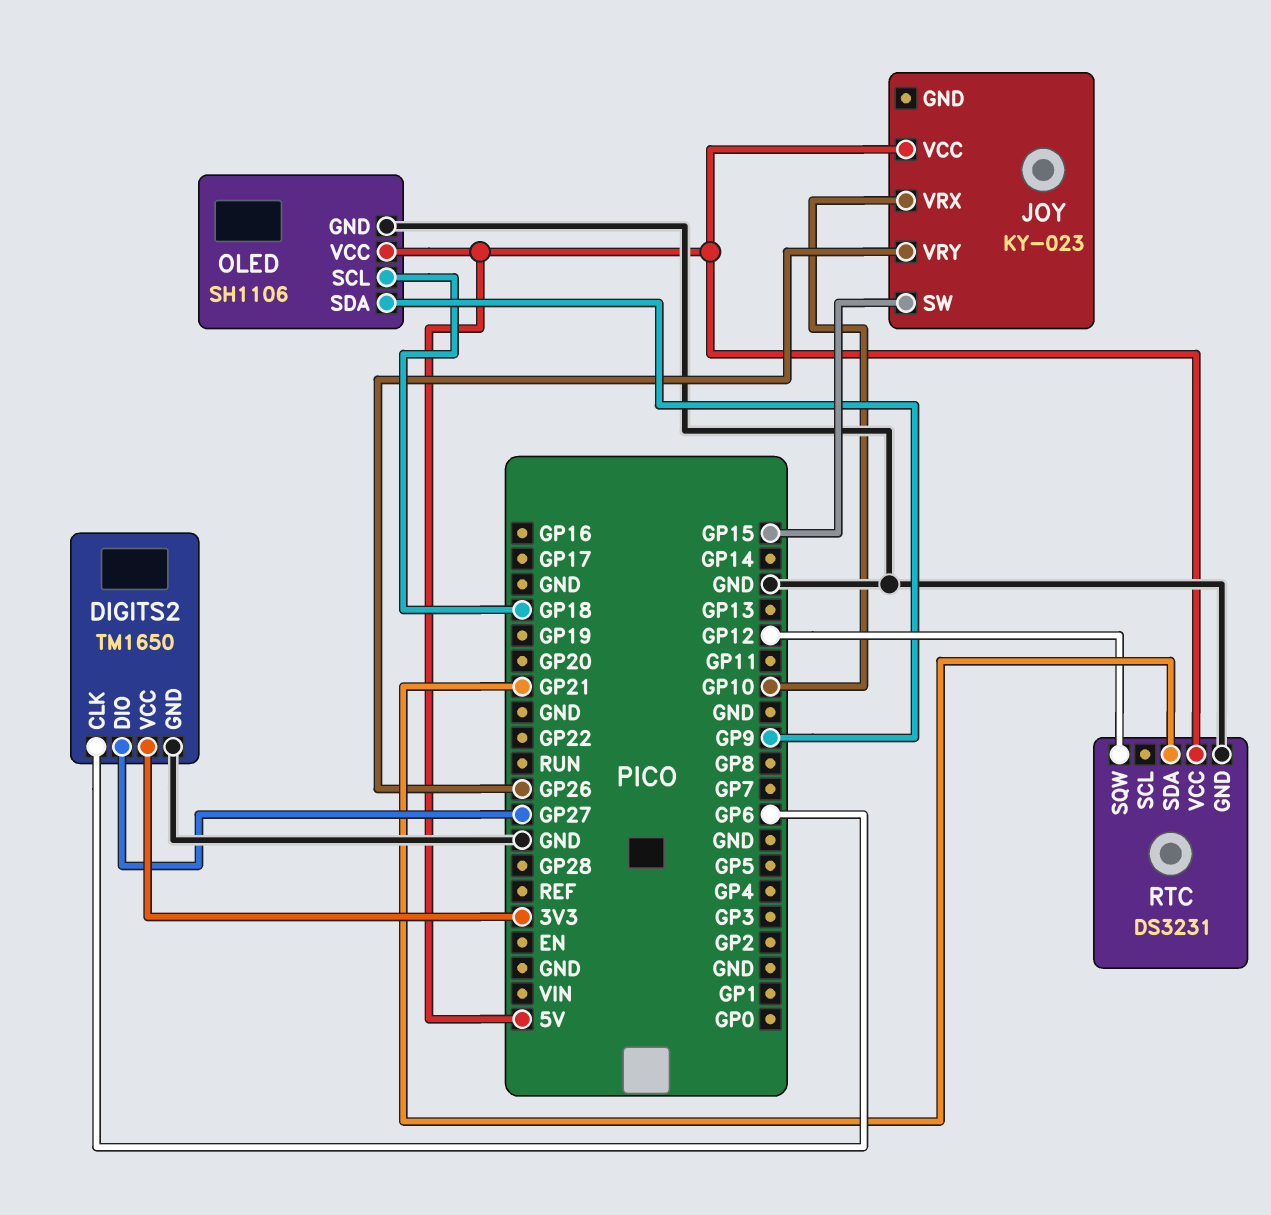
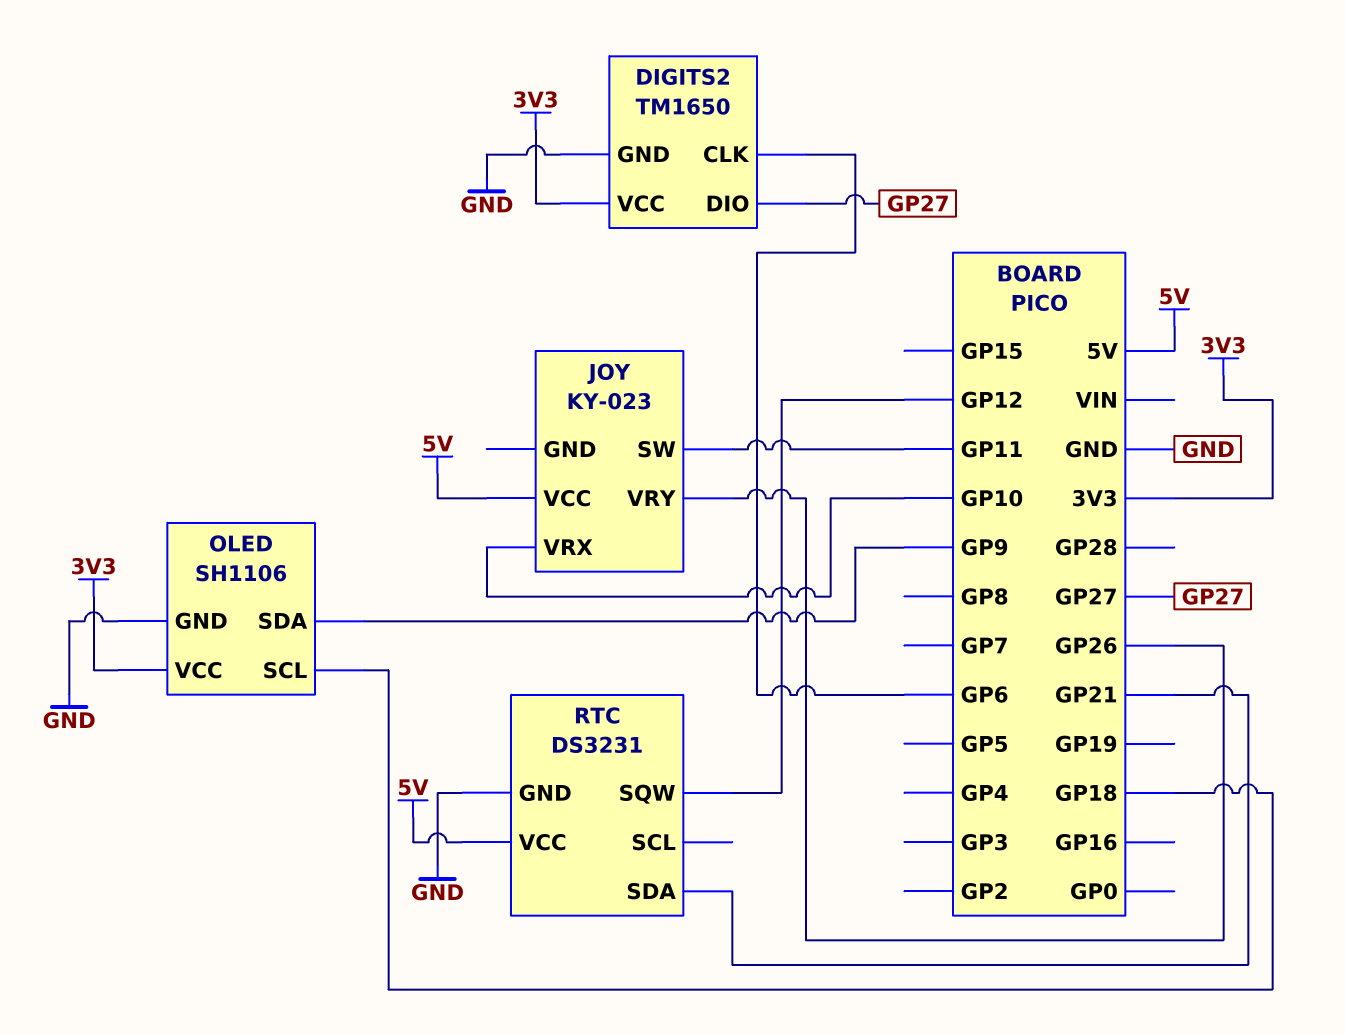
JOY pin SW: GP15 -> GP11
OLED pin VCC: 5V -> 3V3

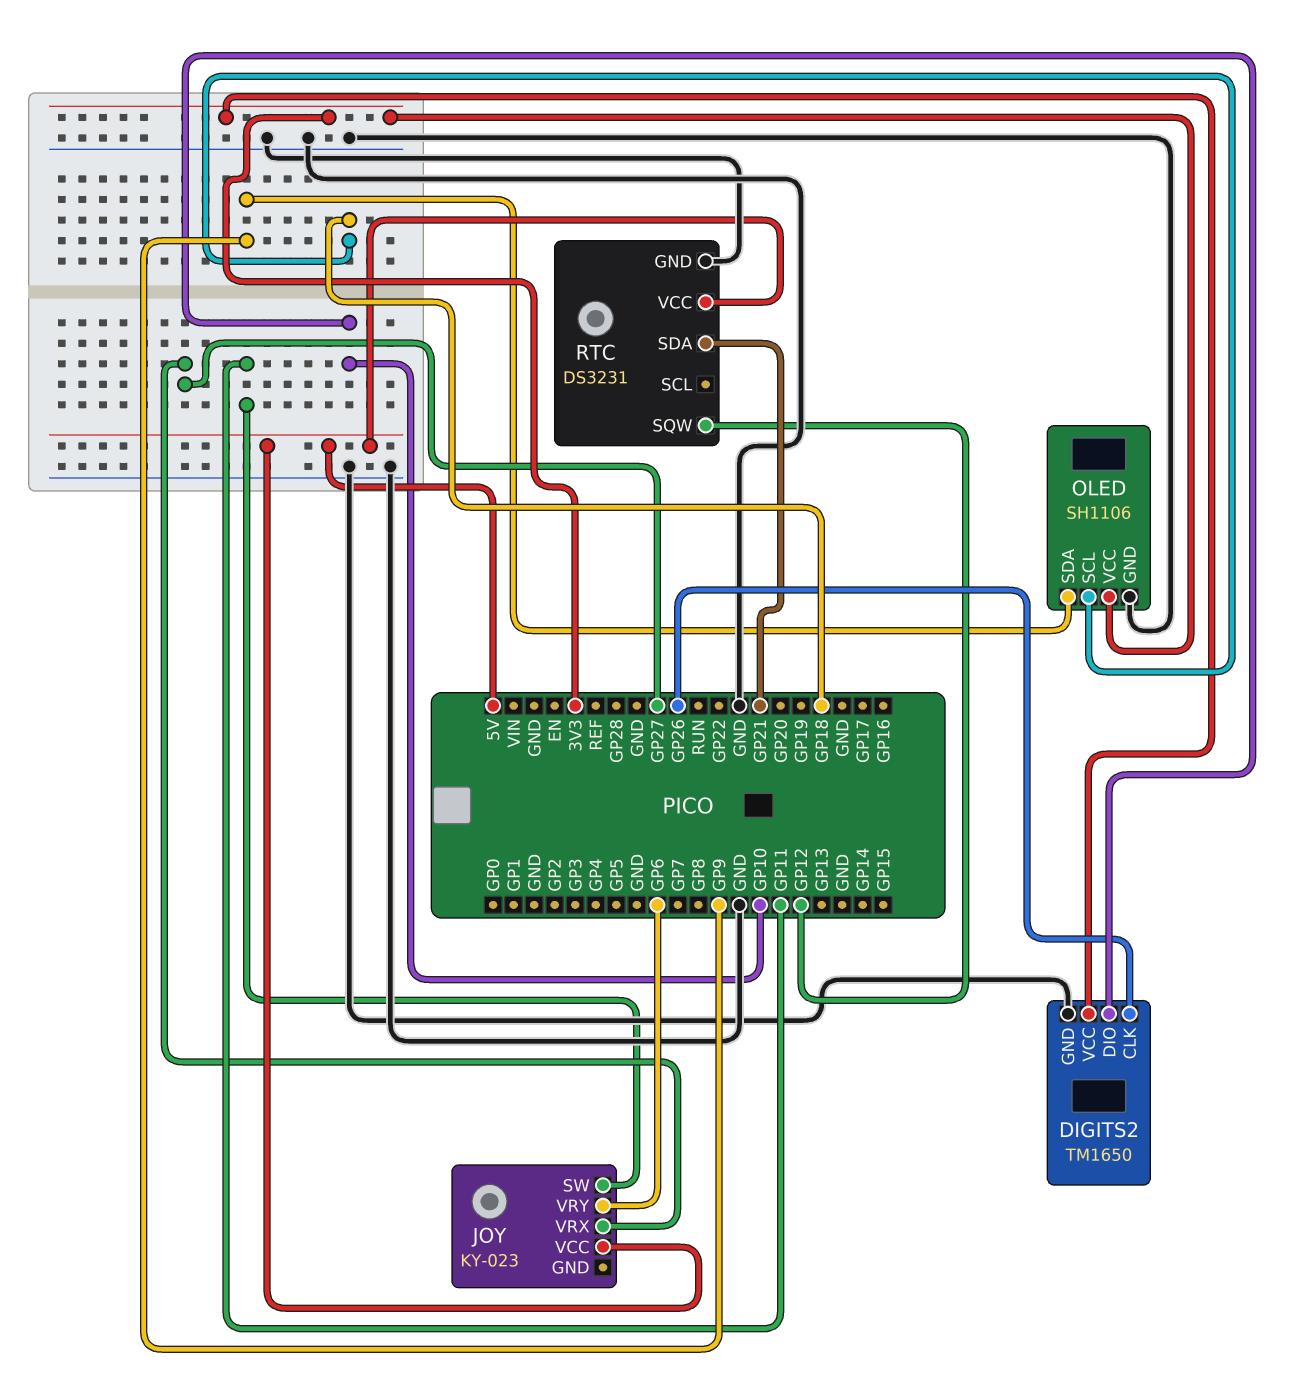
DIGITS2 pin CLK: GP6 -> GP26
DIGITS2 pin DIO: GP27 -> GP10
JOY pin VRX: GP10 -> GP27
JOY pin VRY: GP26 -> GP6

